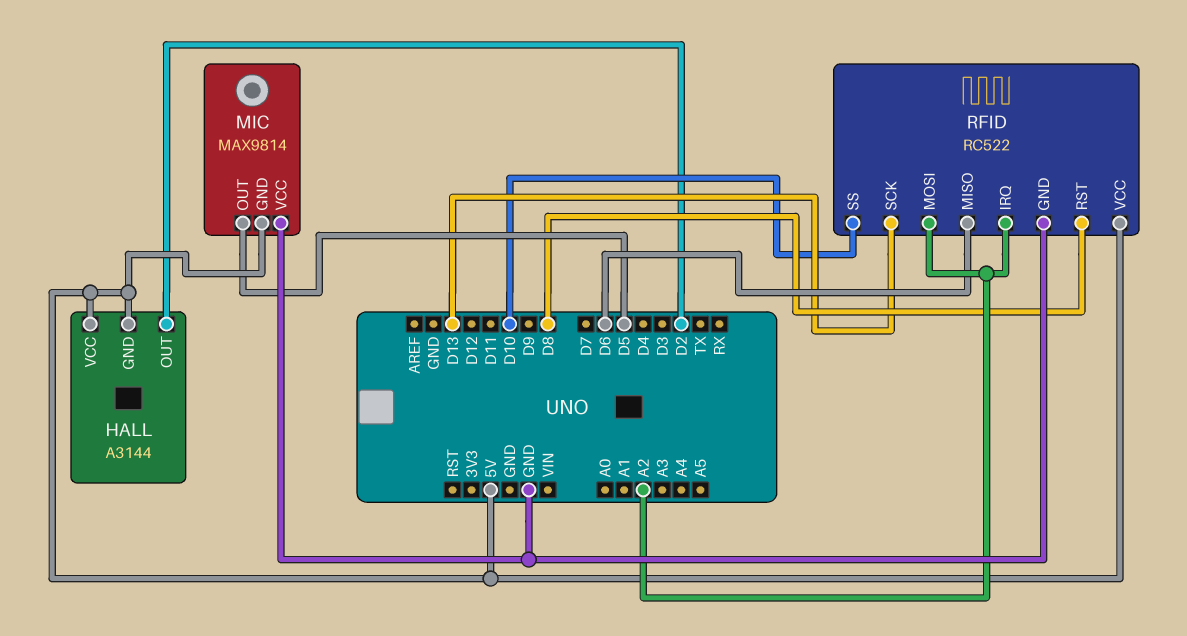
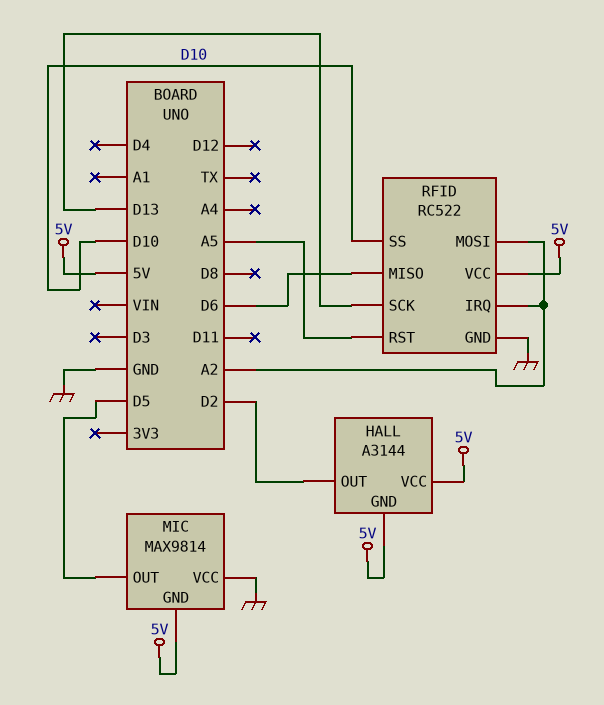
RFID pin RST: D8 -> A5

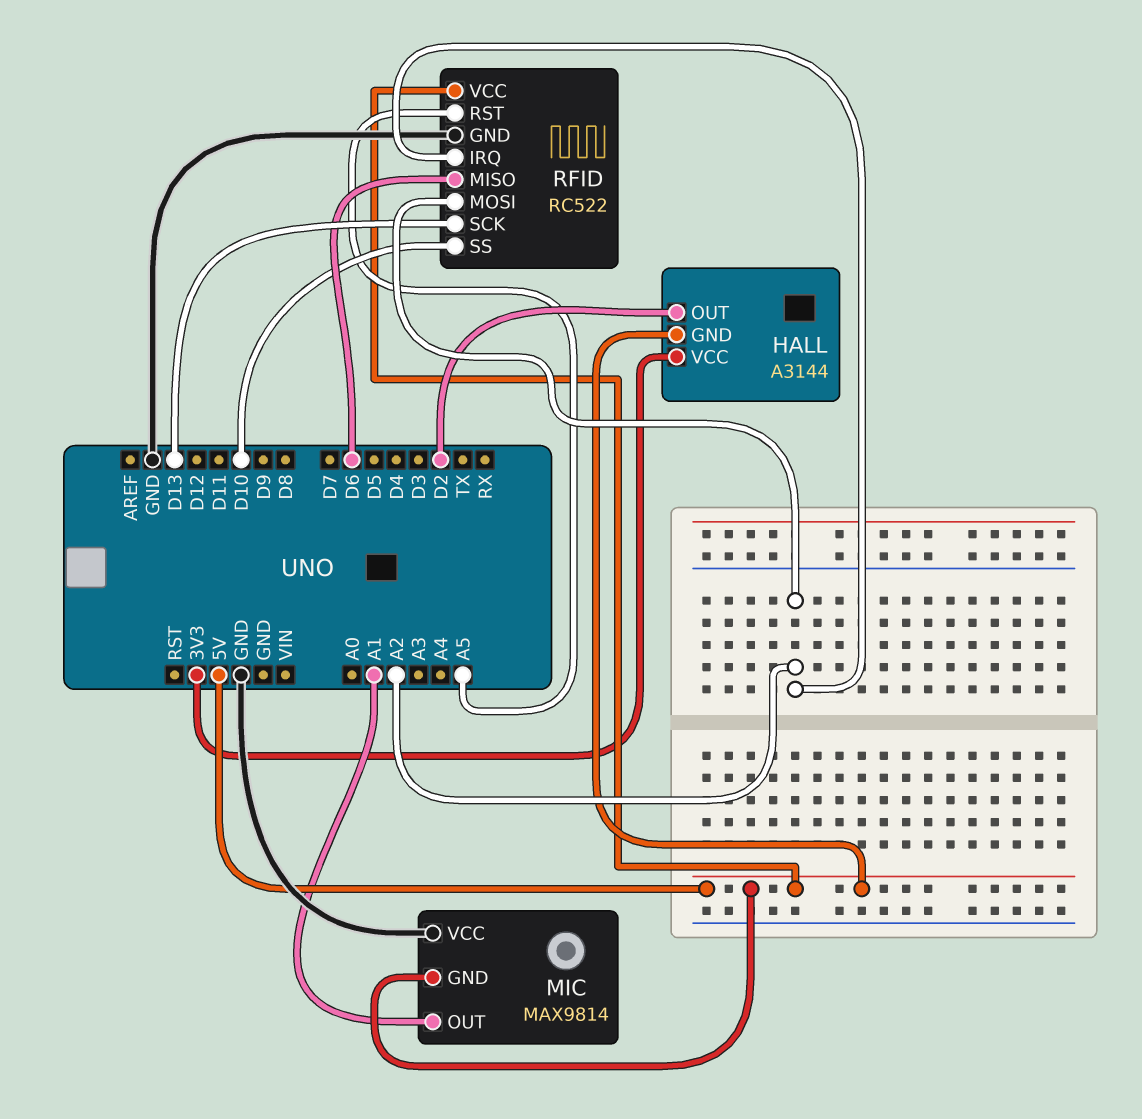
HALL pin VCC: 5V -> 3V3
MIC pin OUT: D5 -> A1

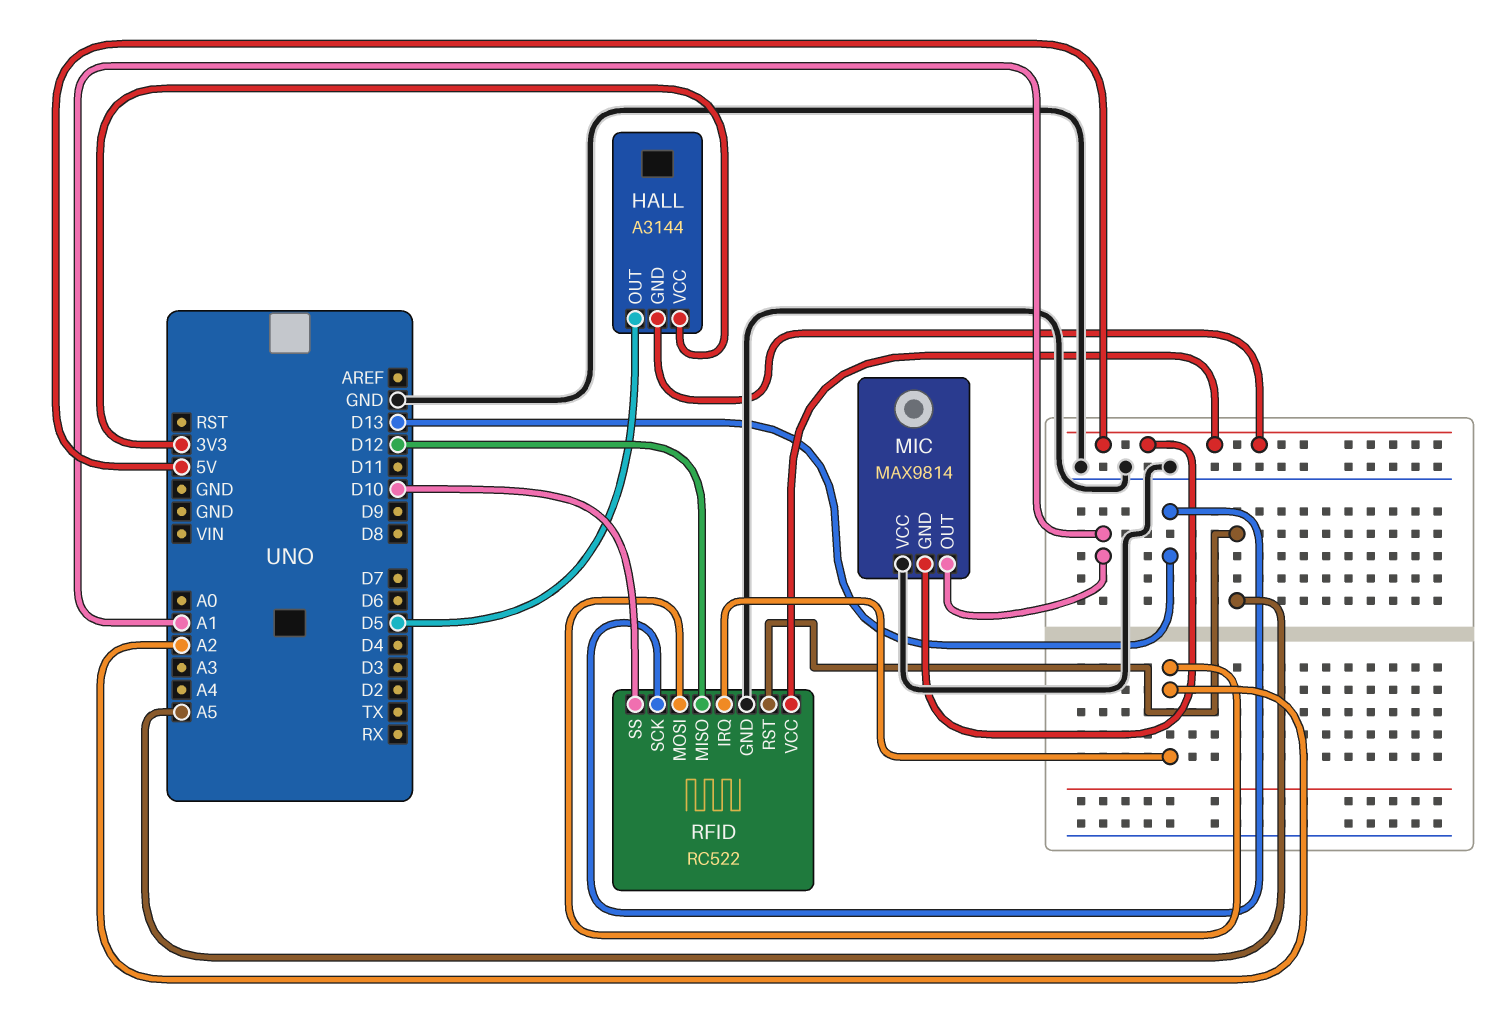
HALL pin OUT: D2 -> D5
RFID pin MISO: D6 -> D12

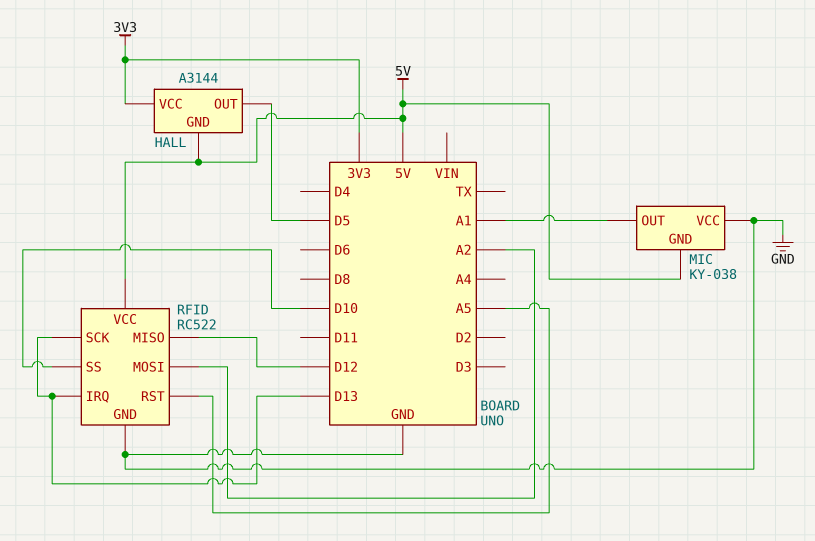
MIC: MAX9814 -> KY-038
RFID pin IRQ: A2 -> D13

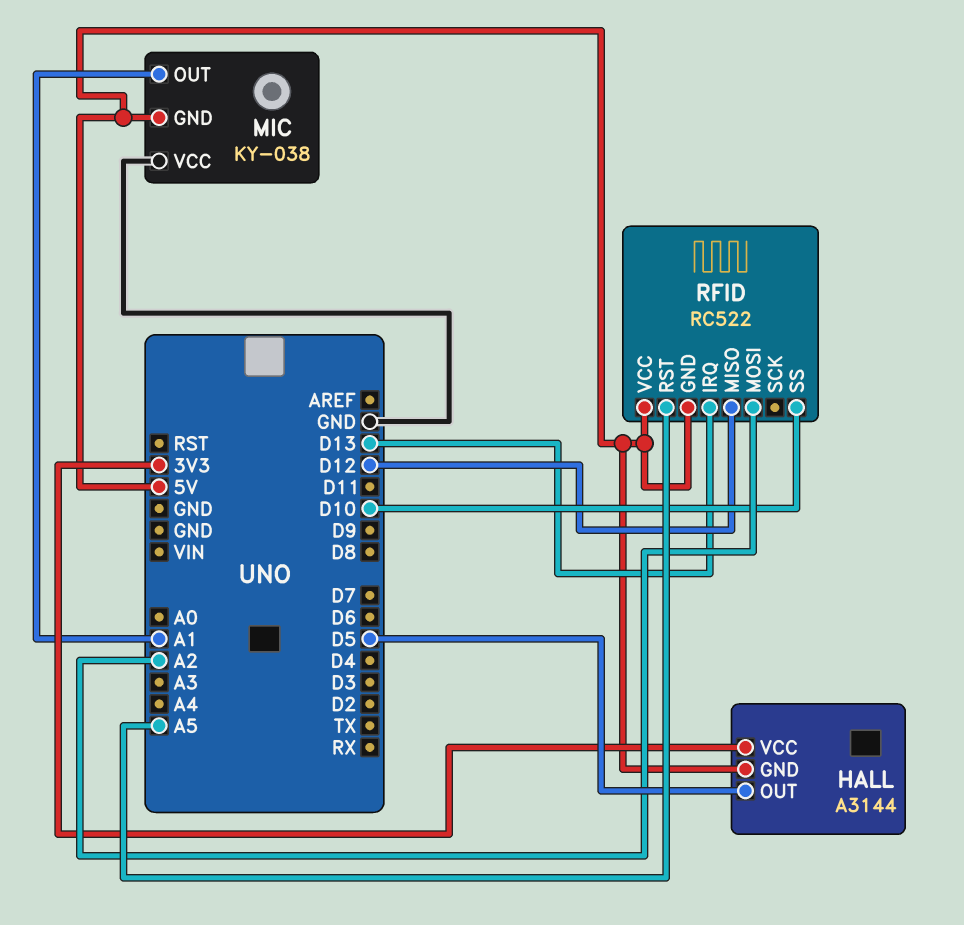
RFID pin GND: GND -> 5V
RFID pin SCK: D13 -> none

